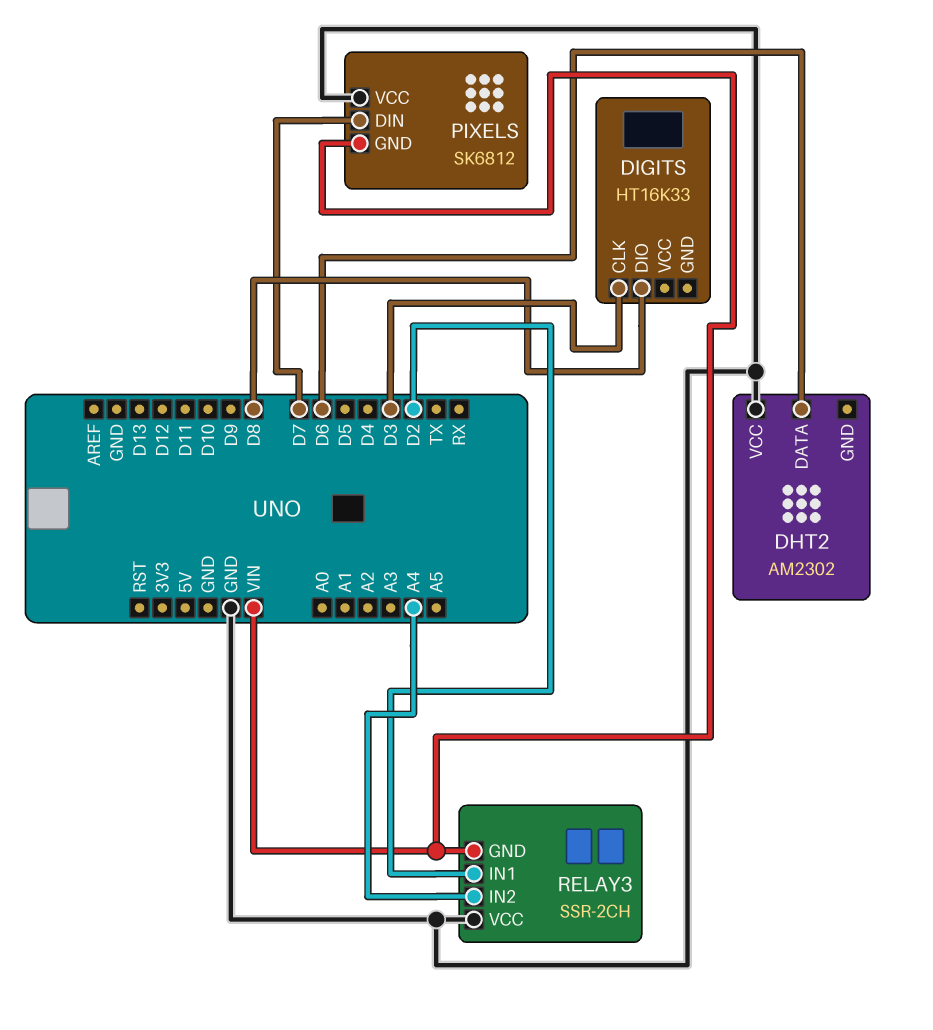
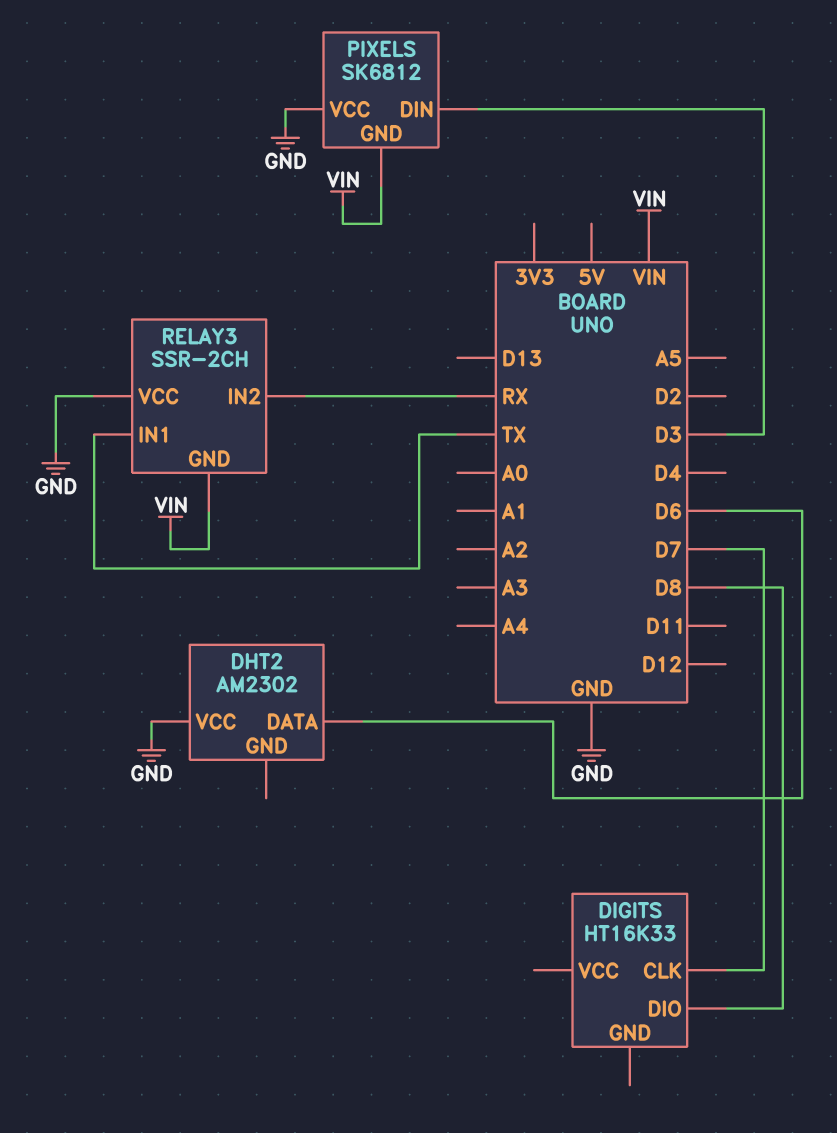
DIGITS pin CLK: D3 -> D7
PIXELS pin DIN: D7 -> D3
RELAY3 pin IN1: D2 -> TX
RELAY3 pin IN2: A4 -> RX

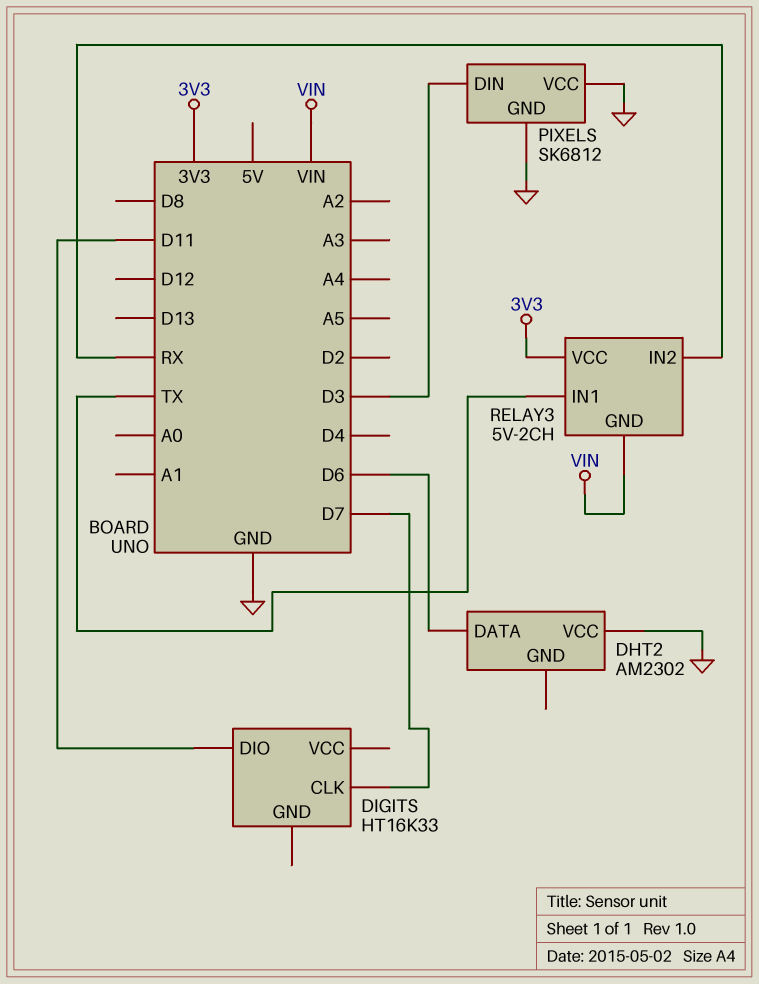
DIGITS pin DIO: D8 -> D11
PIXELS pin GND: VIN -> GND
RELAY3: SSR-2CH -> 5V-2CH
RELAY3 pin VCC: GND -> 3V3

